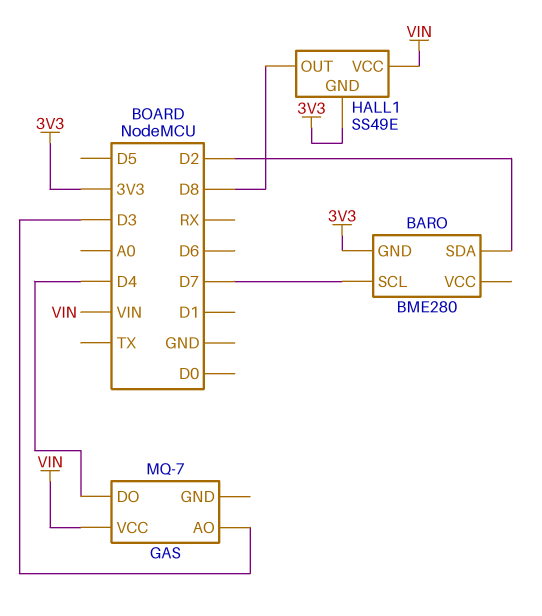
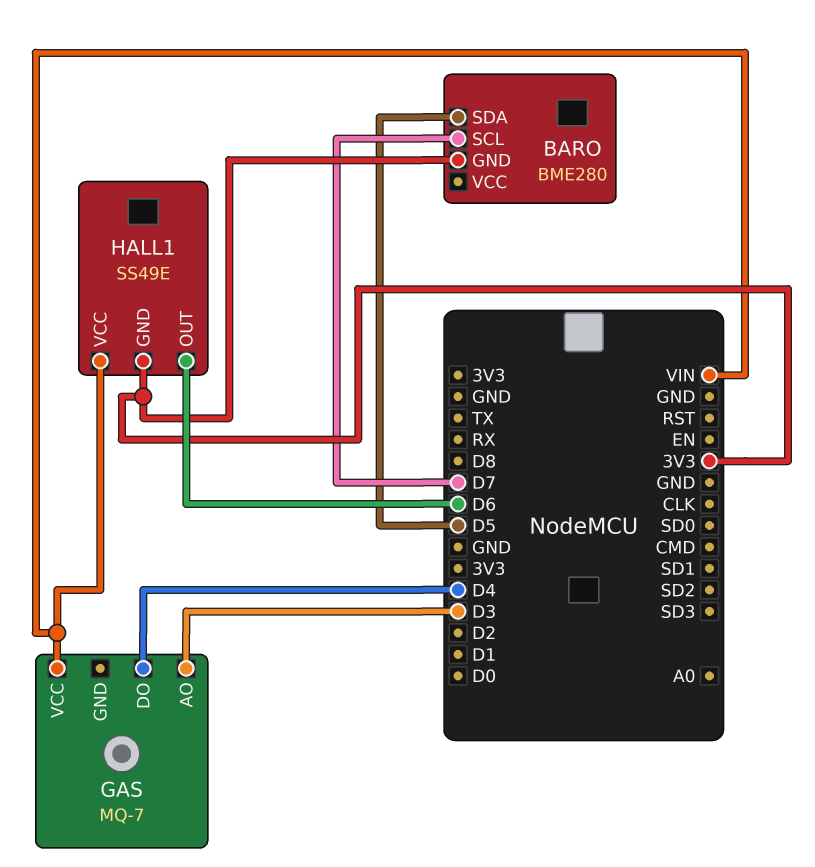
BARO pin SDA: D2 -> D5
HALL1 pin OUT: D8 -> D6

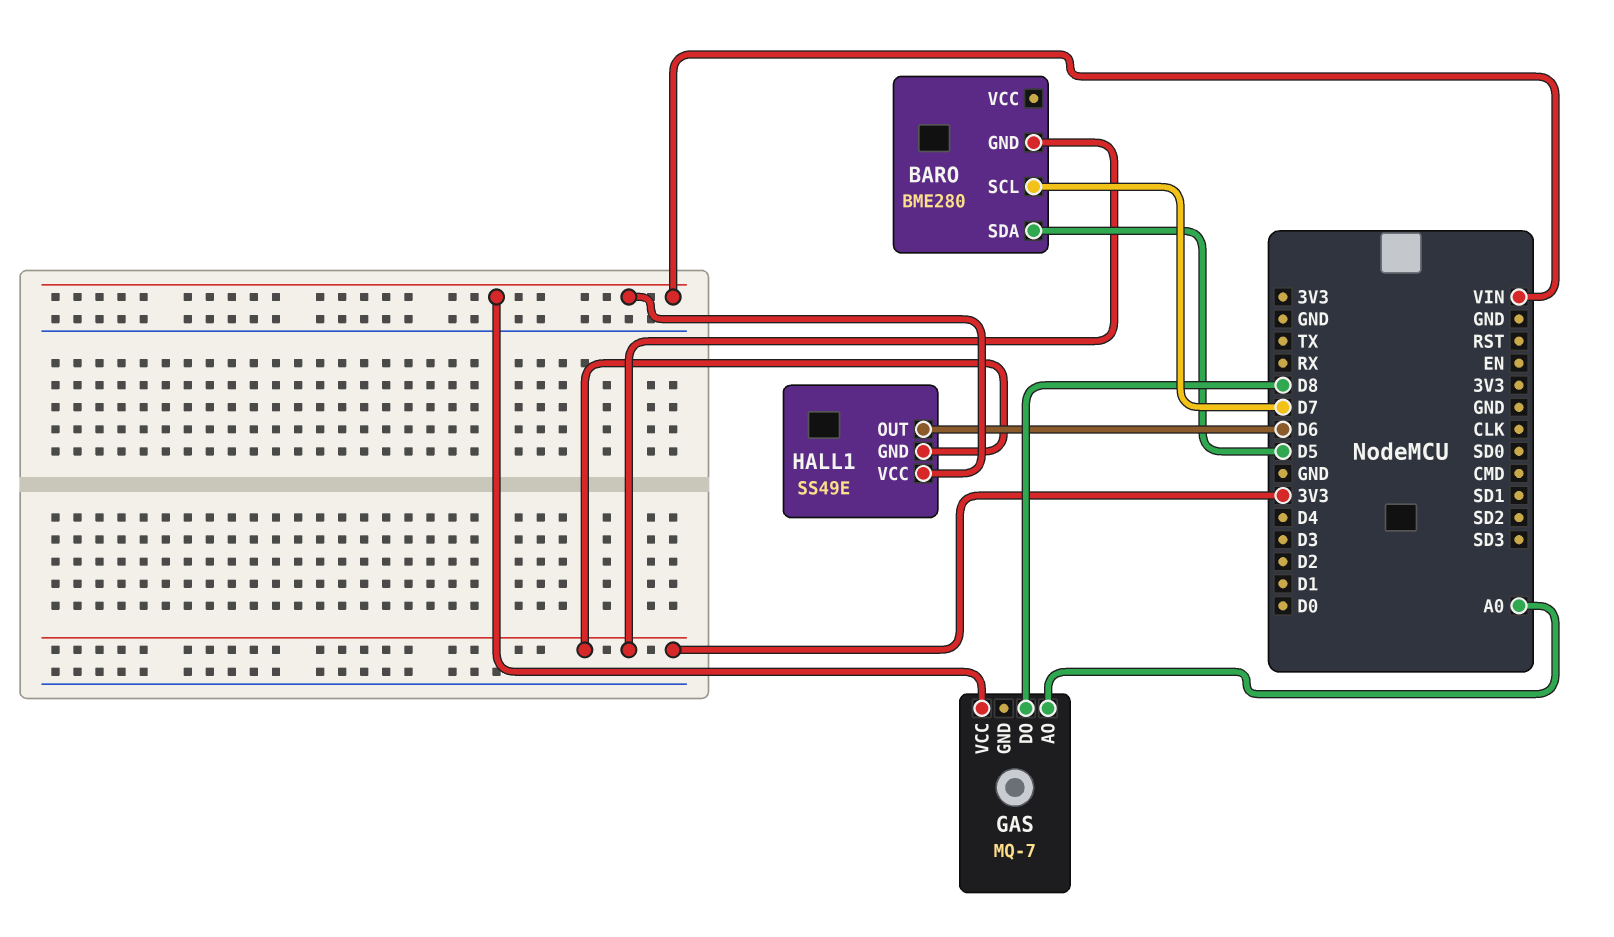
GAS pin AO: D3 -> A0
GAS pin DO: D4 -> D8

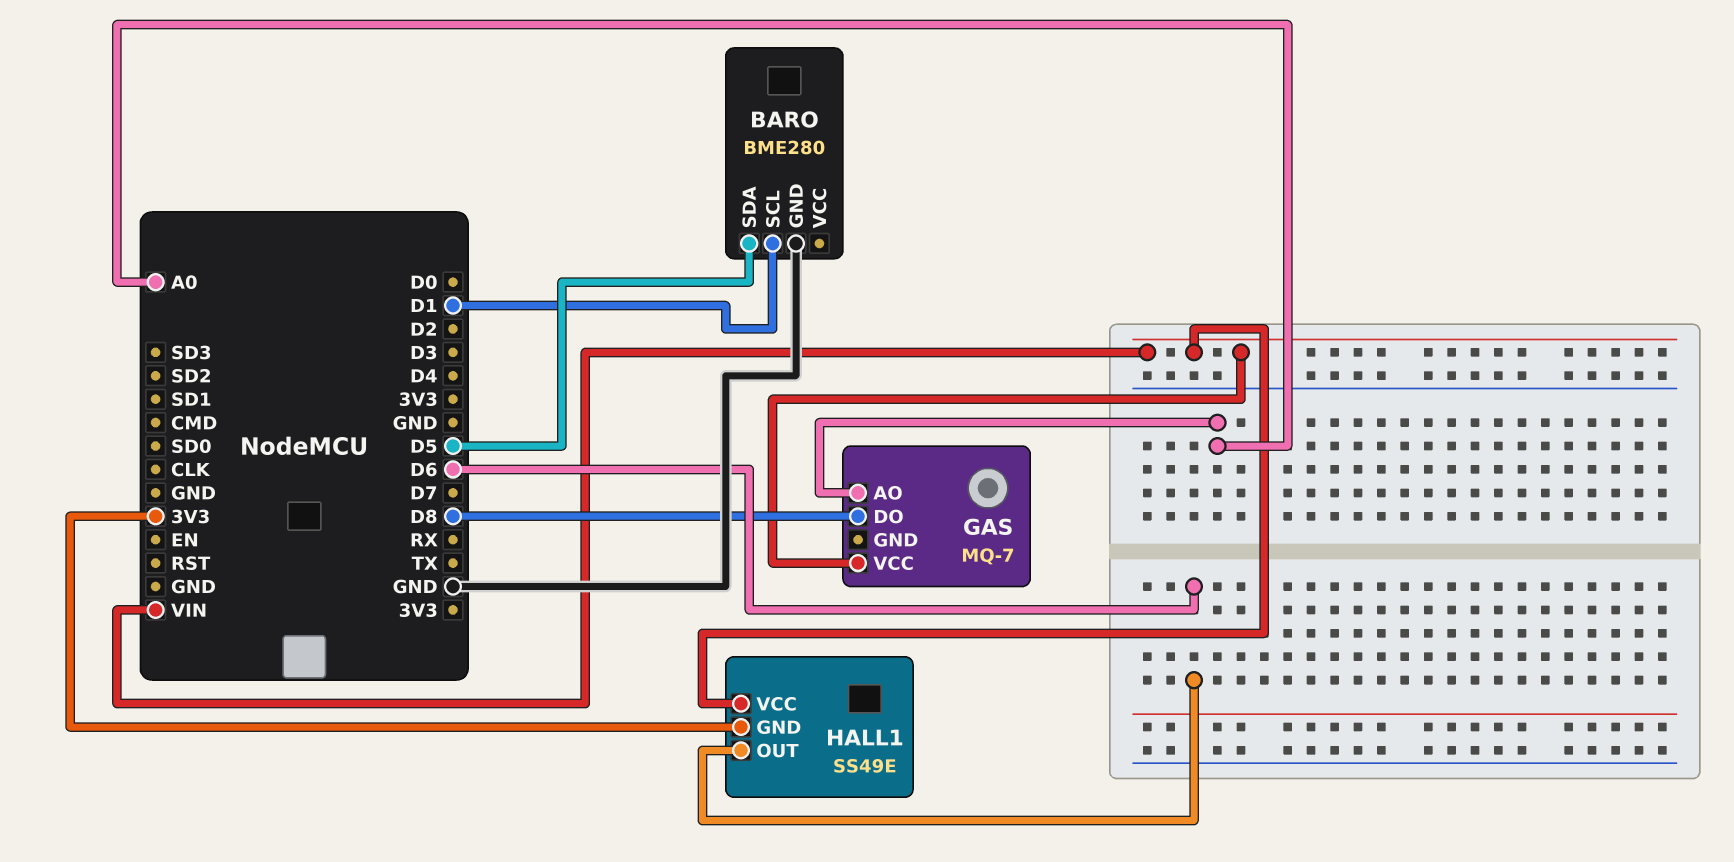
BARO pin GND: 3V3 -> GND
BARO pin SCL: D7 -> D1

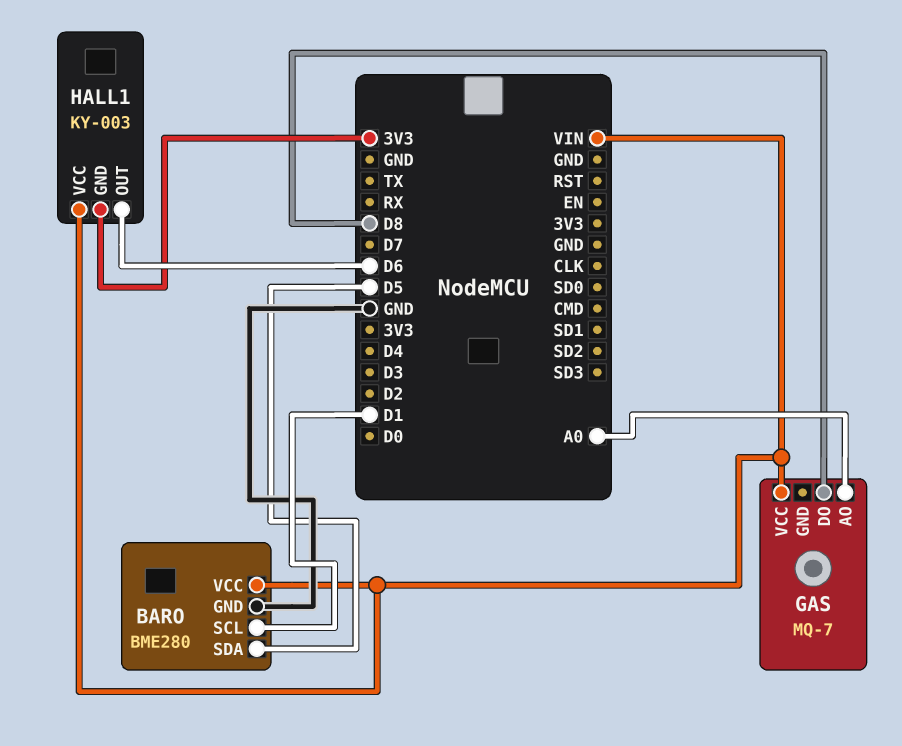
BARO pin VCC: none -> VIN
HALL1: SS49E -> KY-003

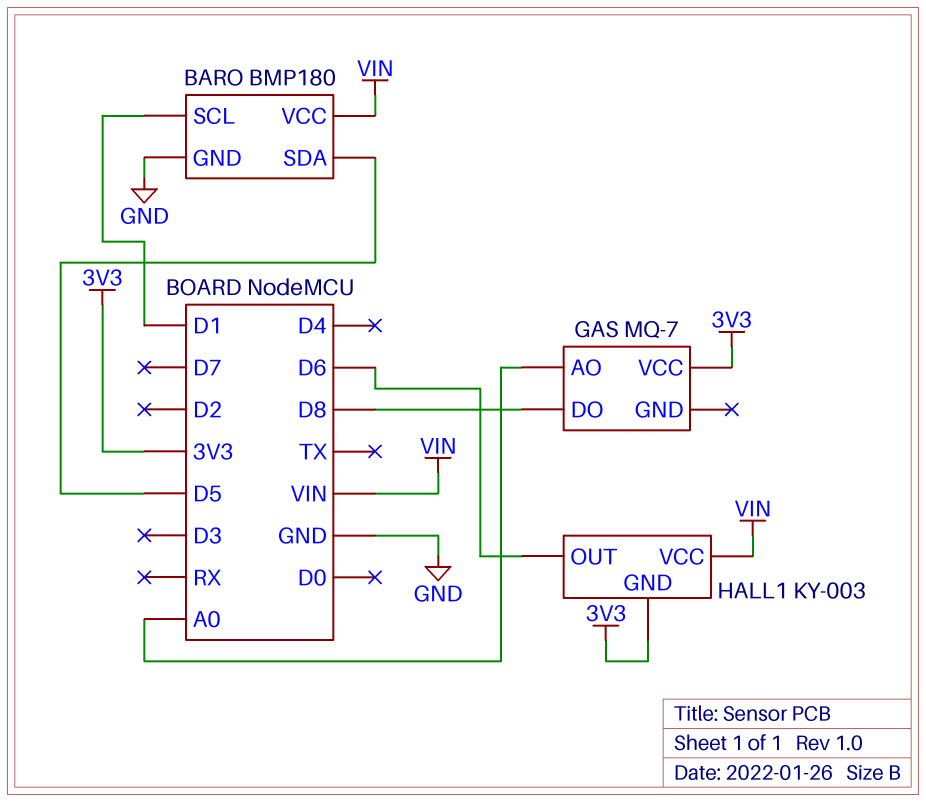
BARO: BME280 -> BMP180
GAS pin VCC: VIN -> 3V3

